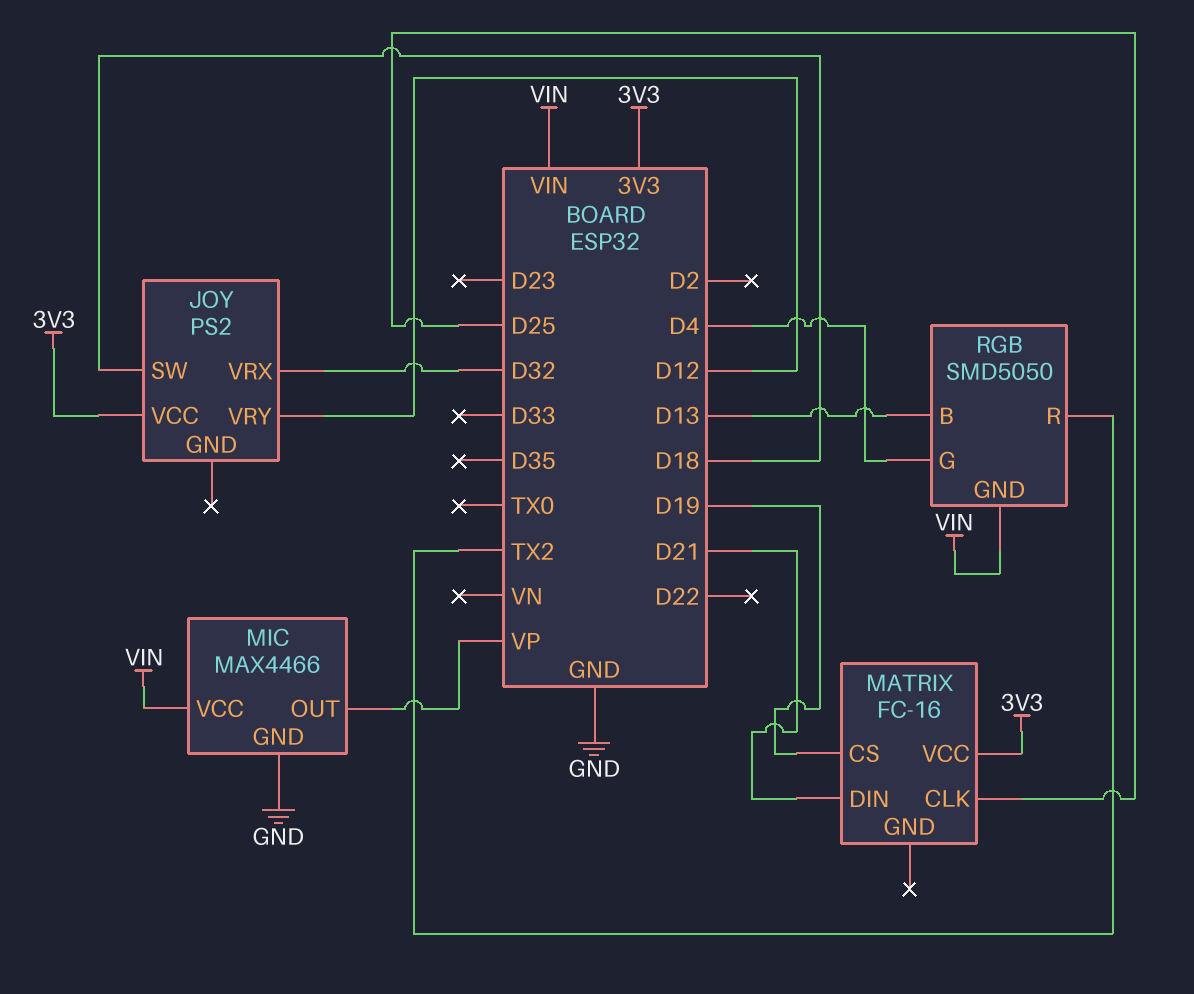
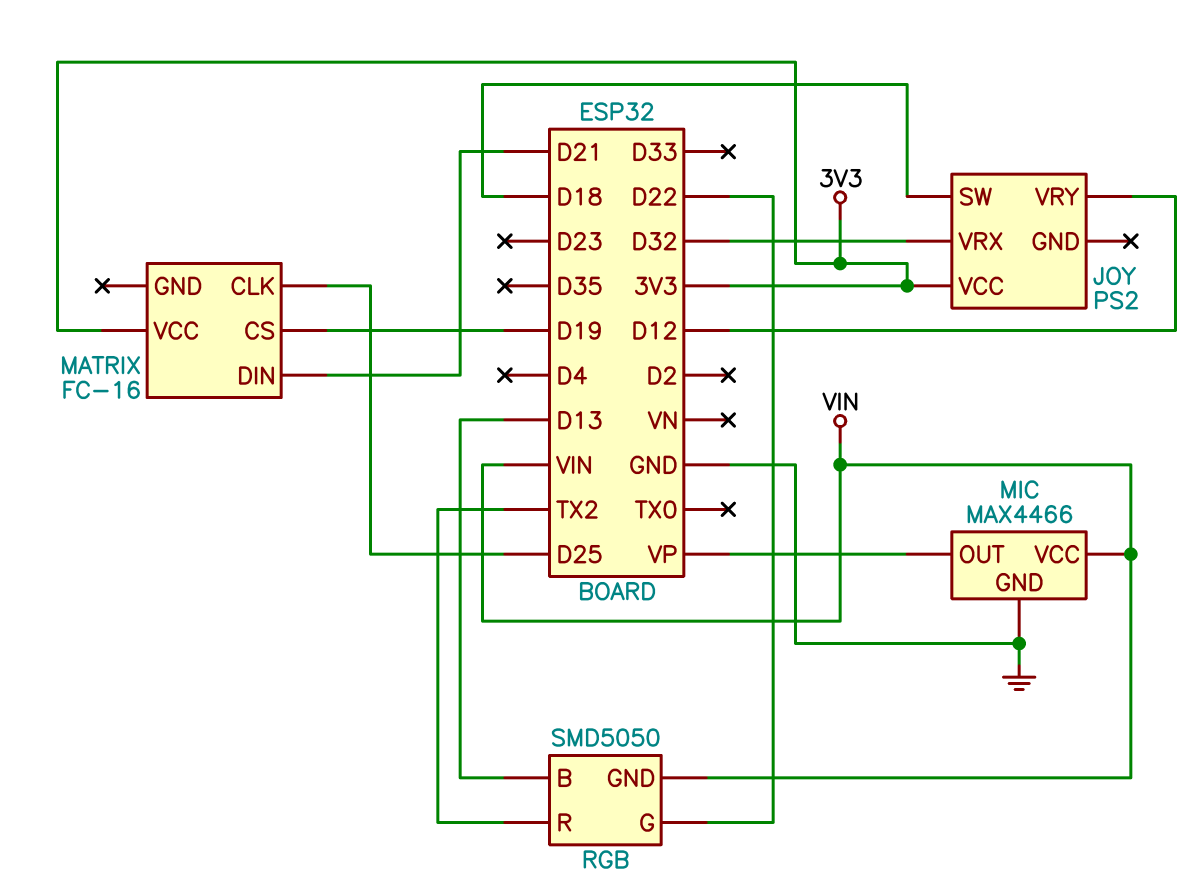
RGB pin G: D4 -> D22

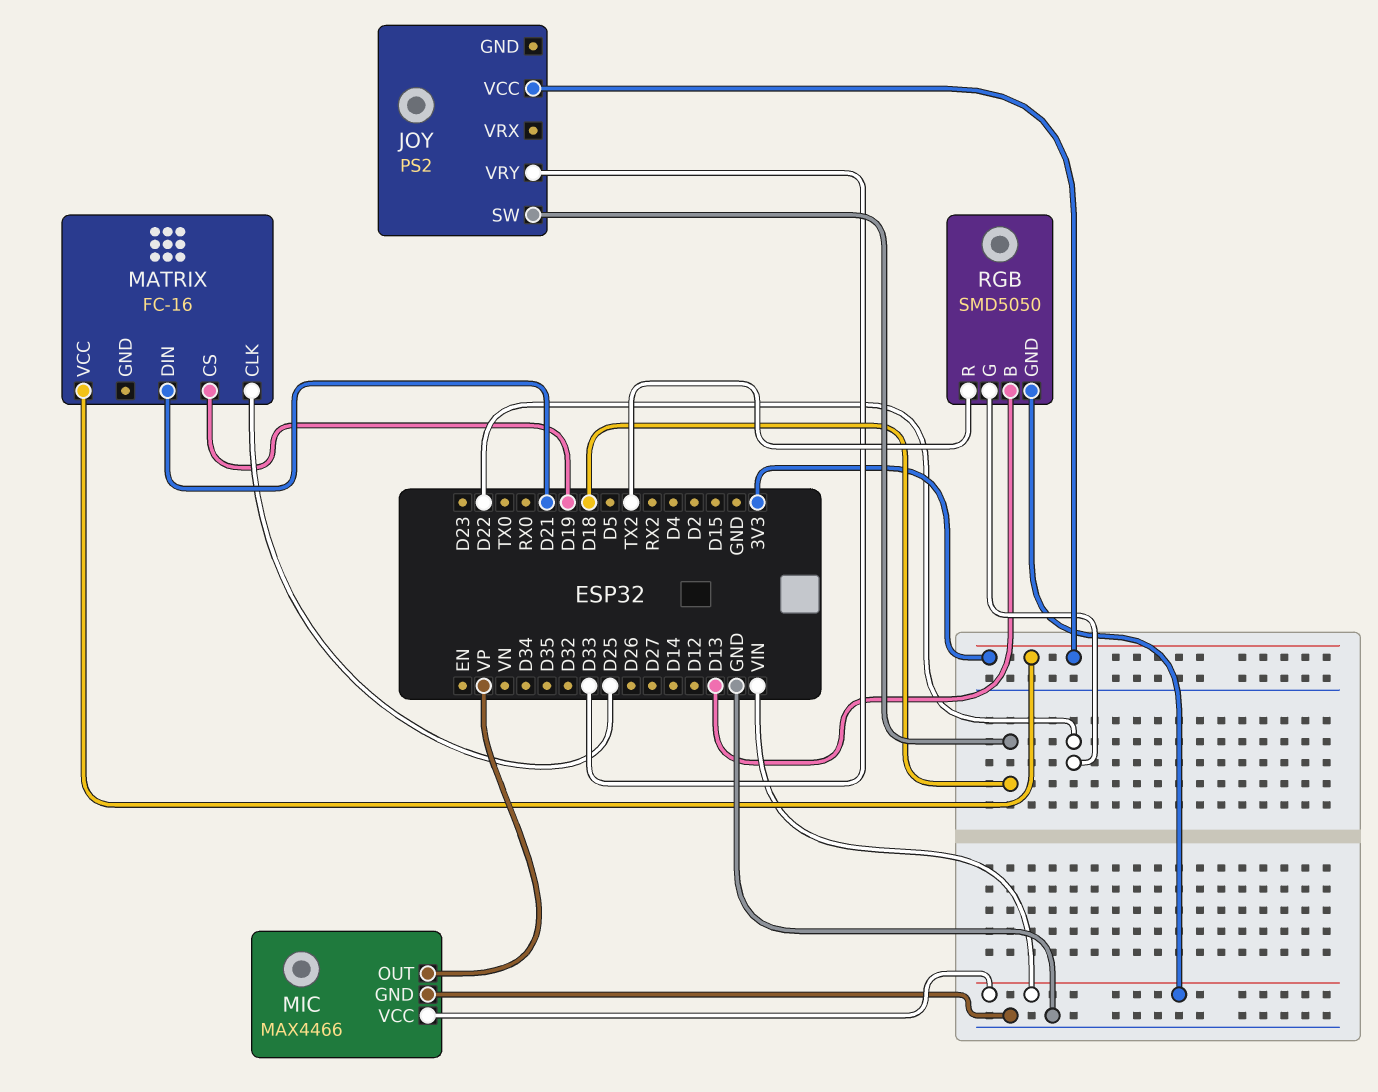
JOY pin VRX: D32 -> none
JOY pin VRY: D12 -> D33

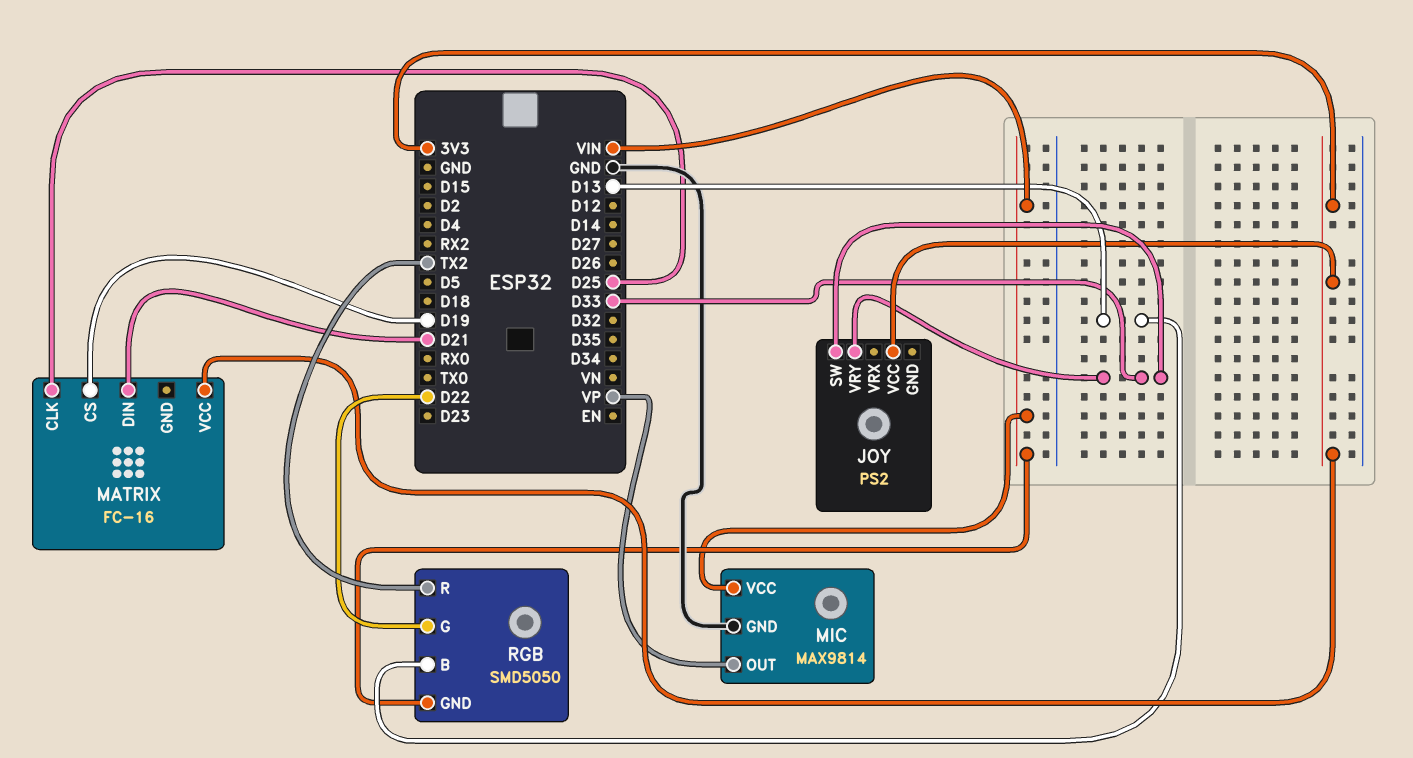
JOY pin SW: D18 -> D33
MIC: MAX4466 -> MAX9814

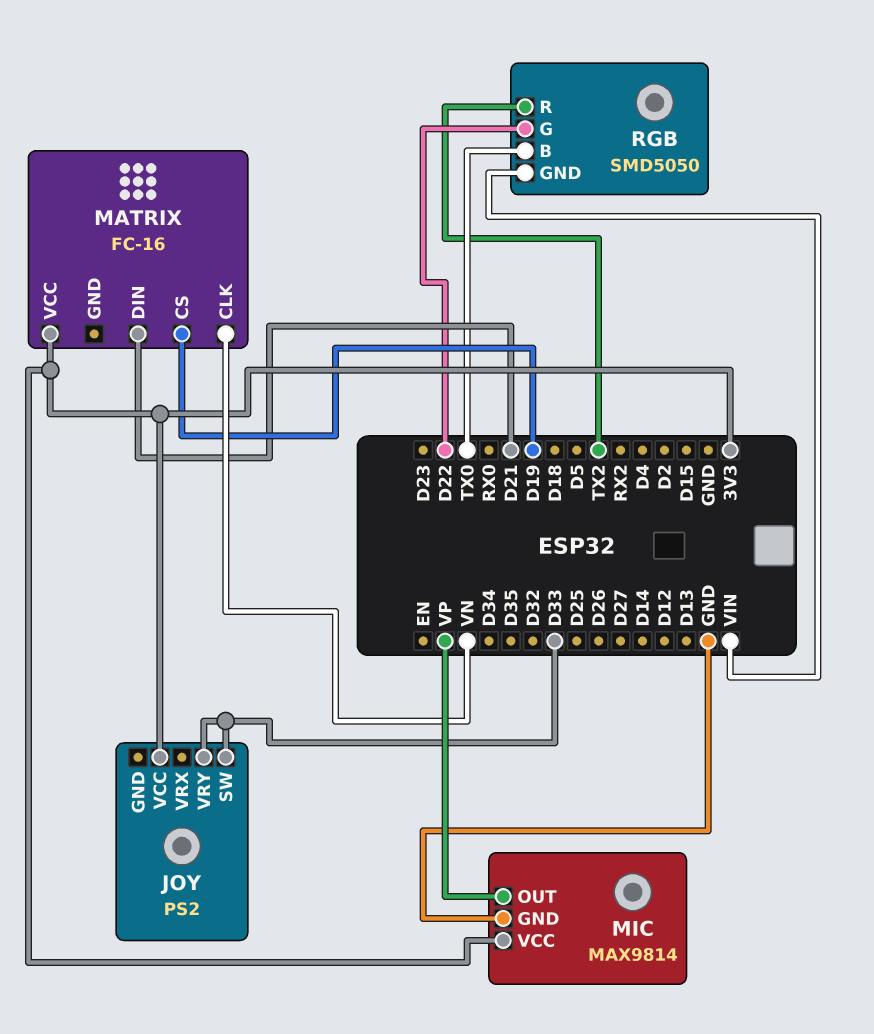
MATRIX pin CLK: D25 -> VN
MIC pin VCC: VIN -> 3V3
RGB pin B: D13 -> TX0

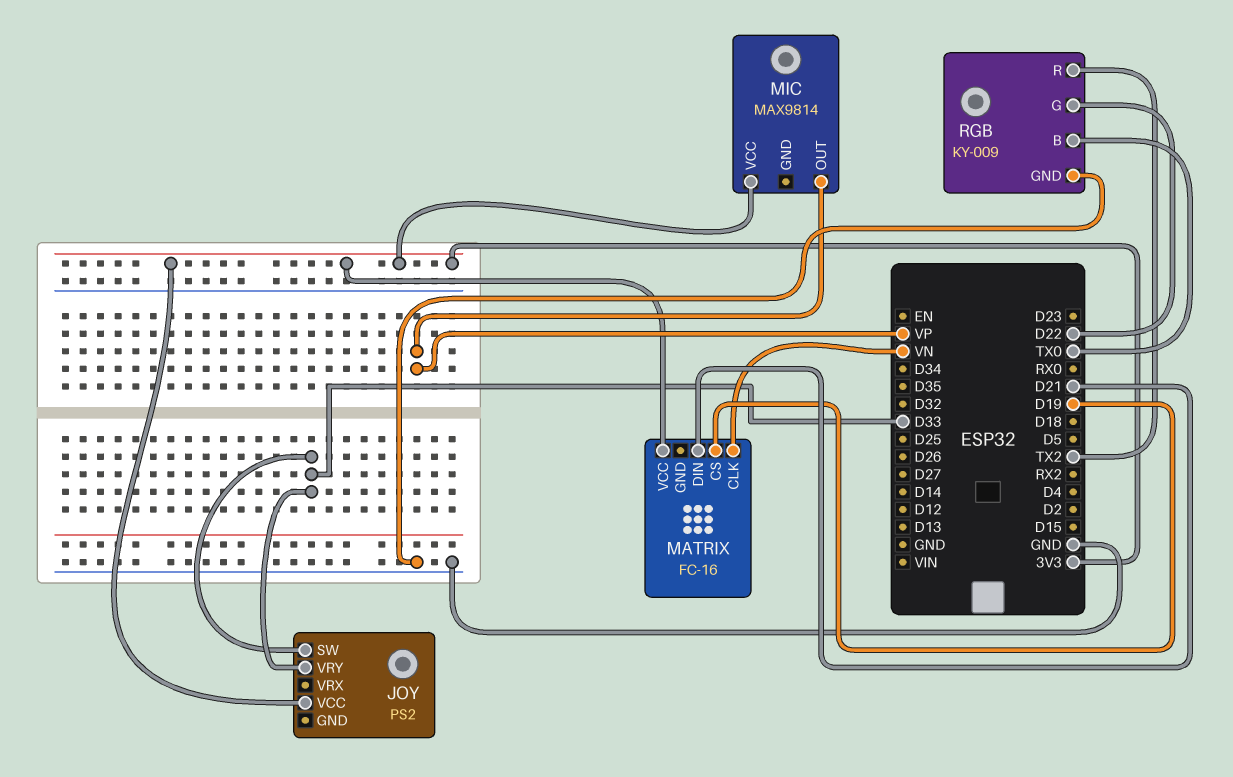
MIC pin GND: GND -> none
RGB: SMD5050 -> KY-009
RGB pin GND: VIN -> GND

